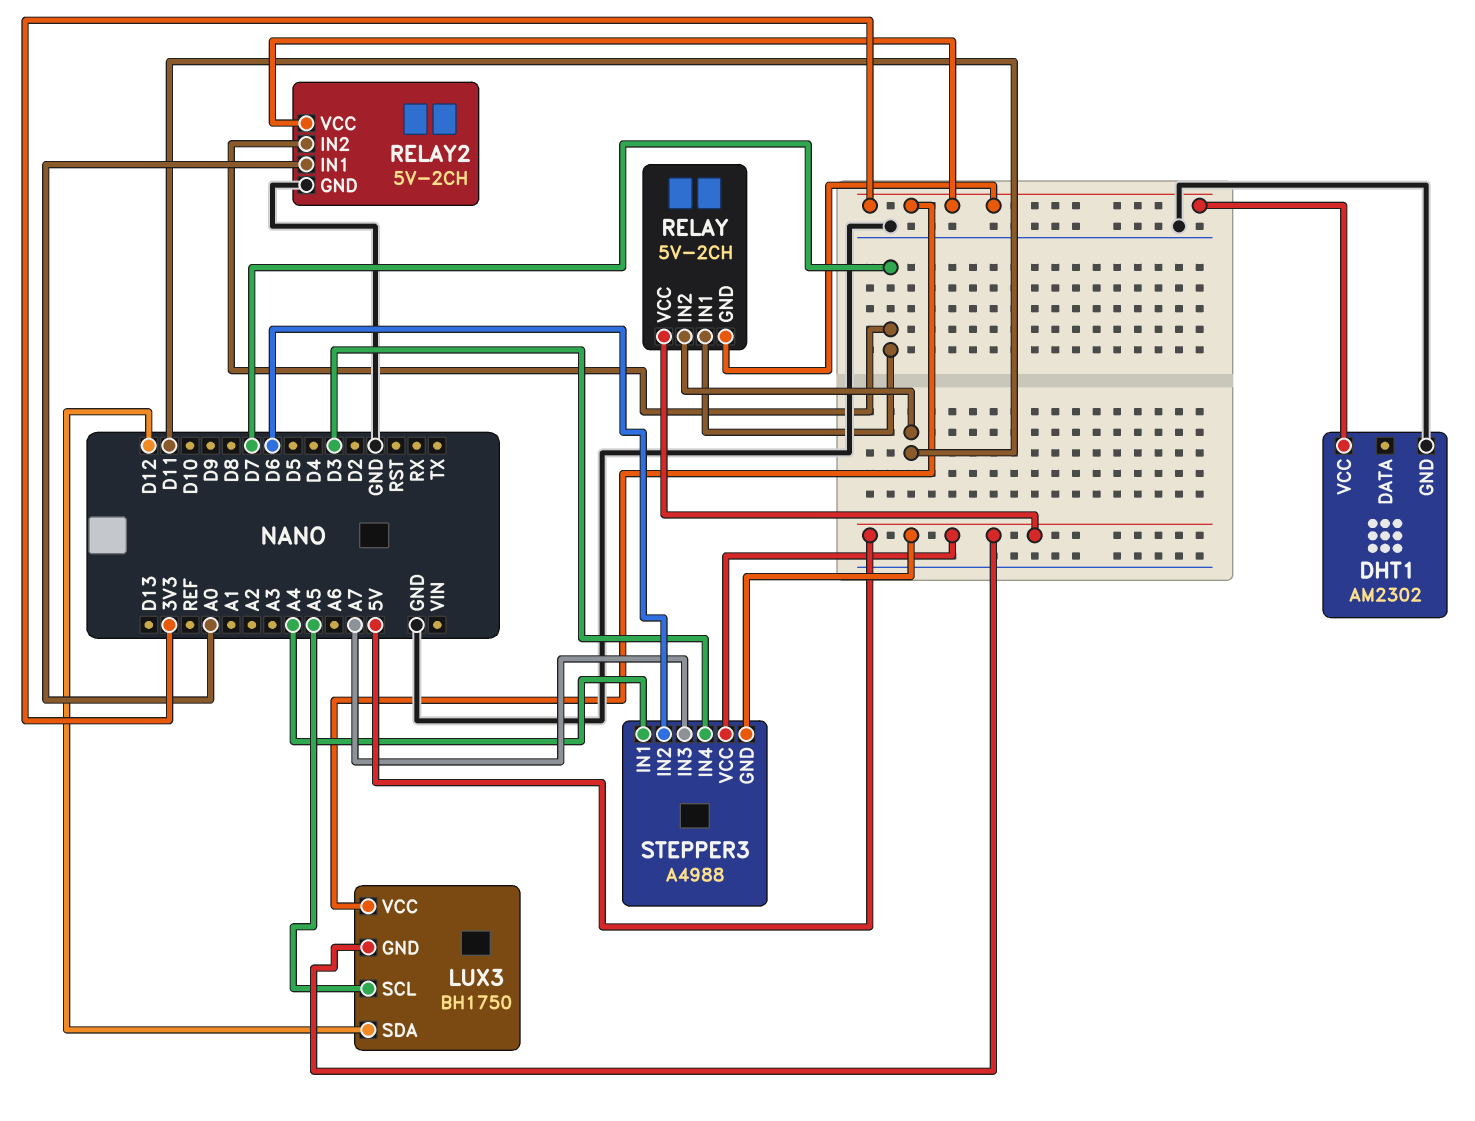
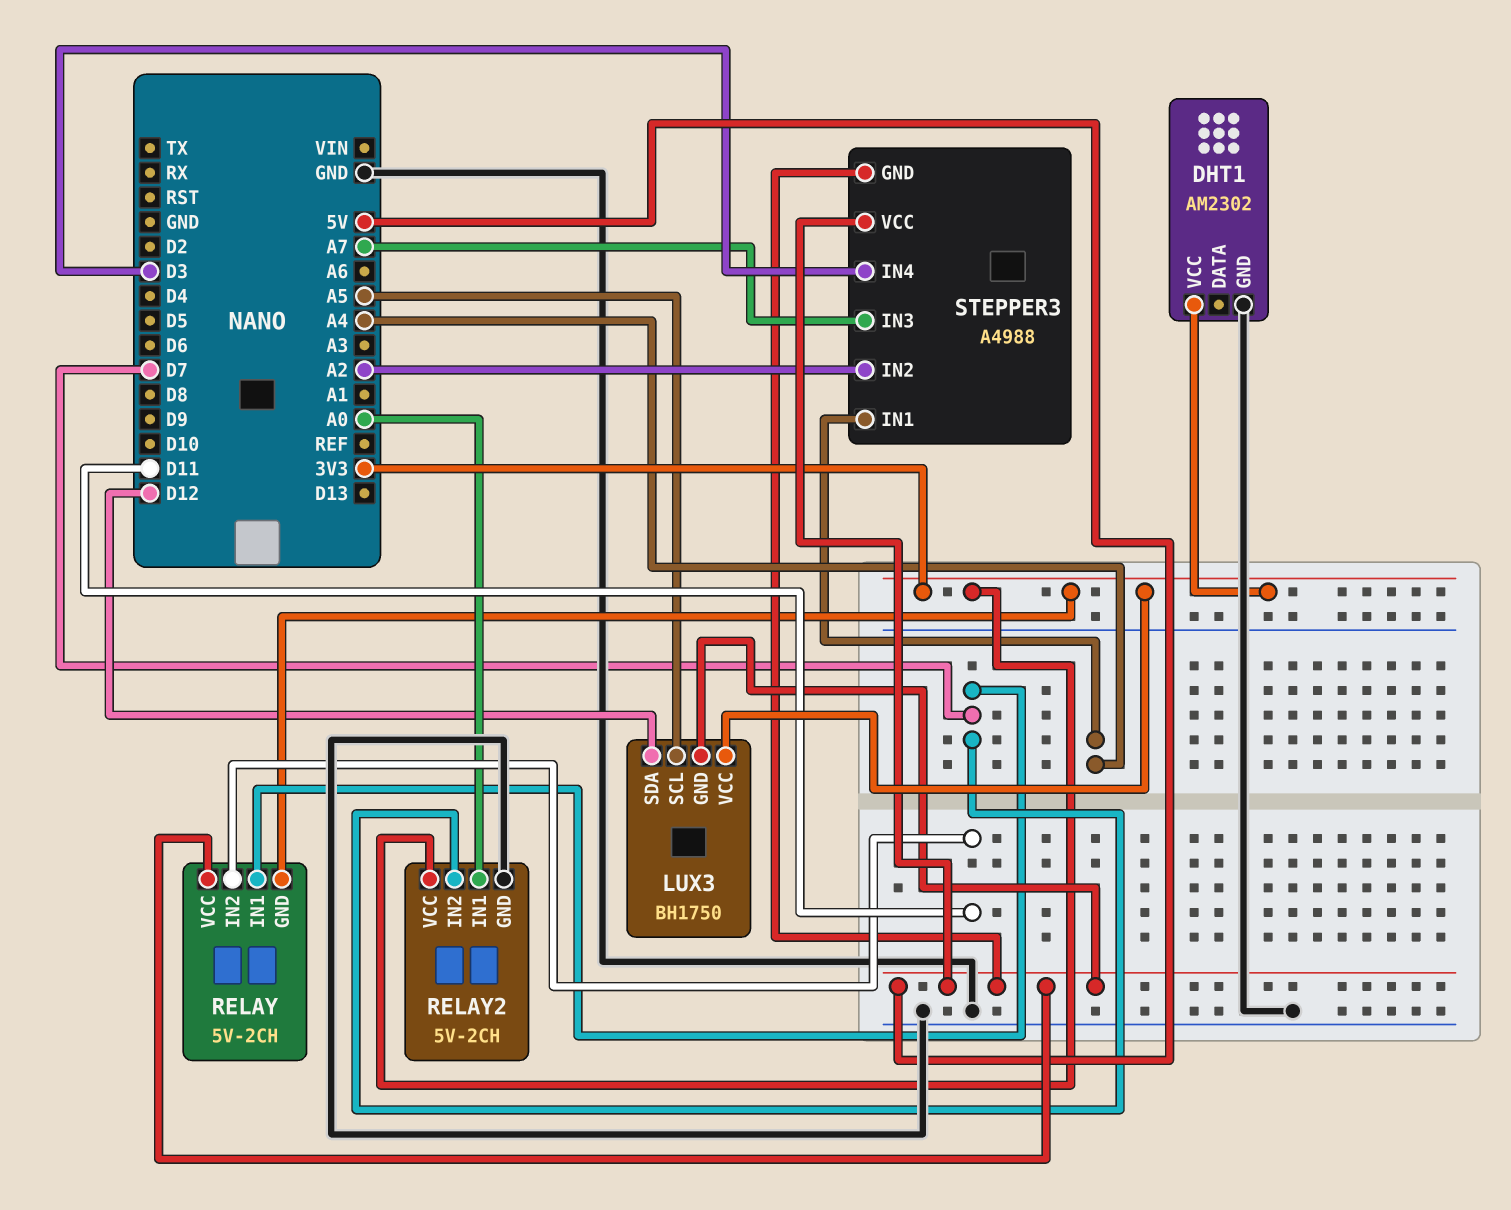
STEPPER3 pin IN2: D6 -> A2

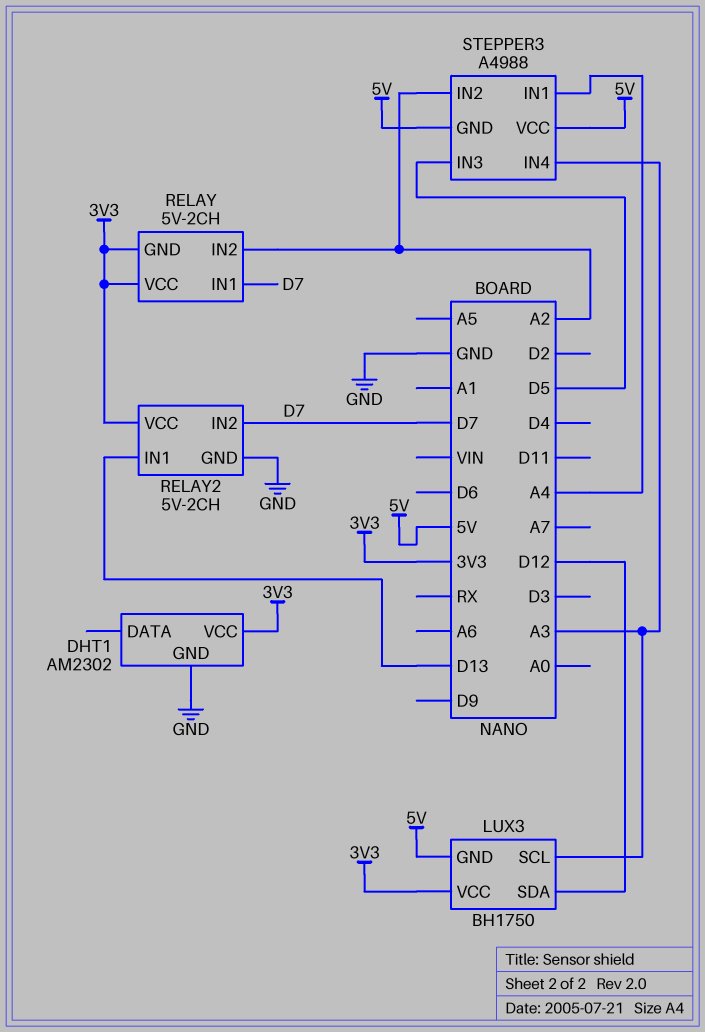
LUX3 pin SCL: A5 -> A3
RELAY pin IN2: D11 -> A2
RELAY pin VCC: 5V -> 3V3
RELAY2 pin IN1: A0 -> D13
STEPPER3 pin IN3: A7 -> D5
STEPPER3 pin IN4: D3 -> A3

